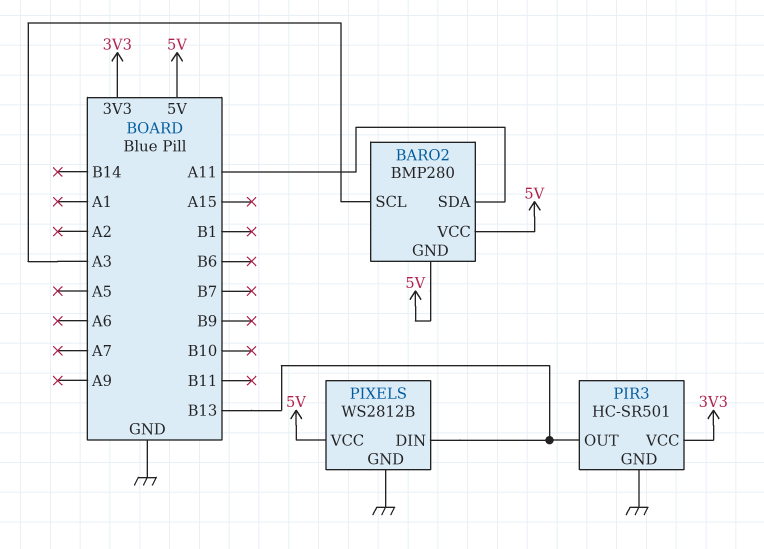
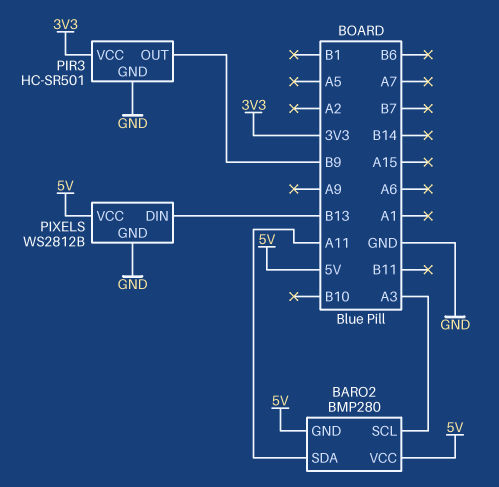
PIR3 pin OUT: B13 -> B9

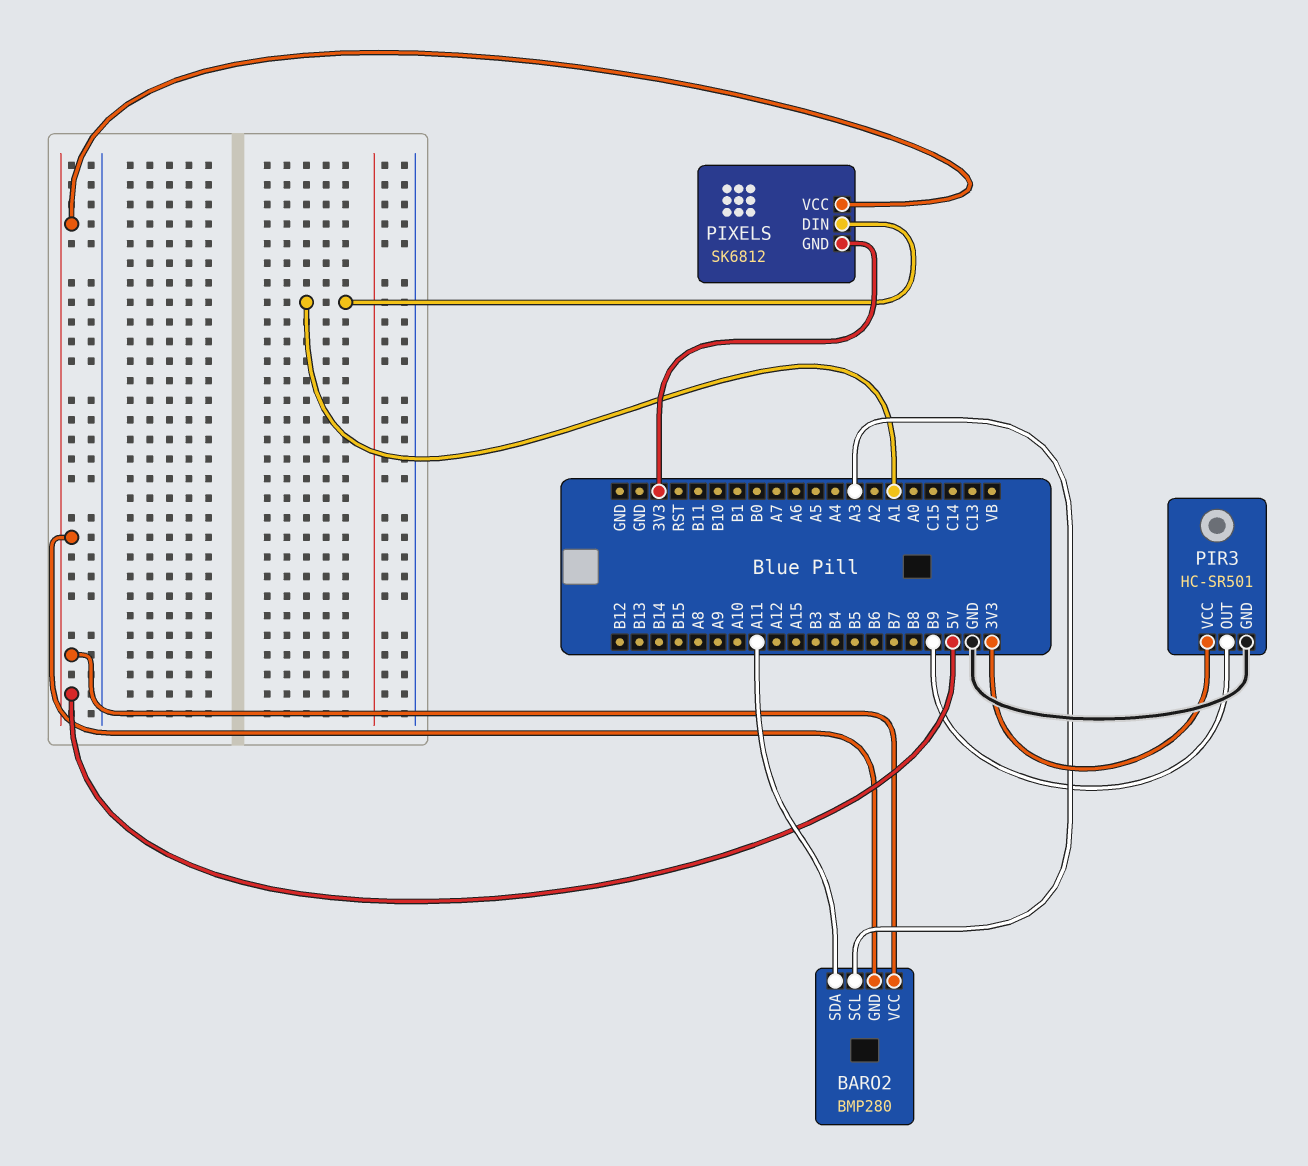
PIXELS: WS2812B -> SK6812
PIXELS pin DIN: B13 -> A1
PIXELS pin GND: GND -> 3V3

